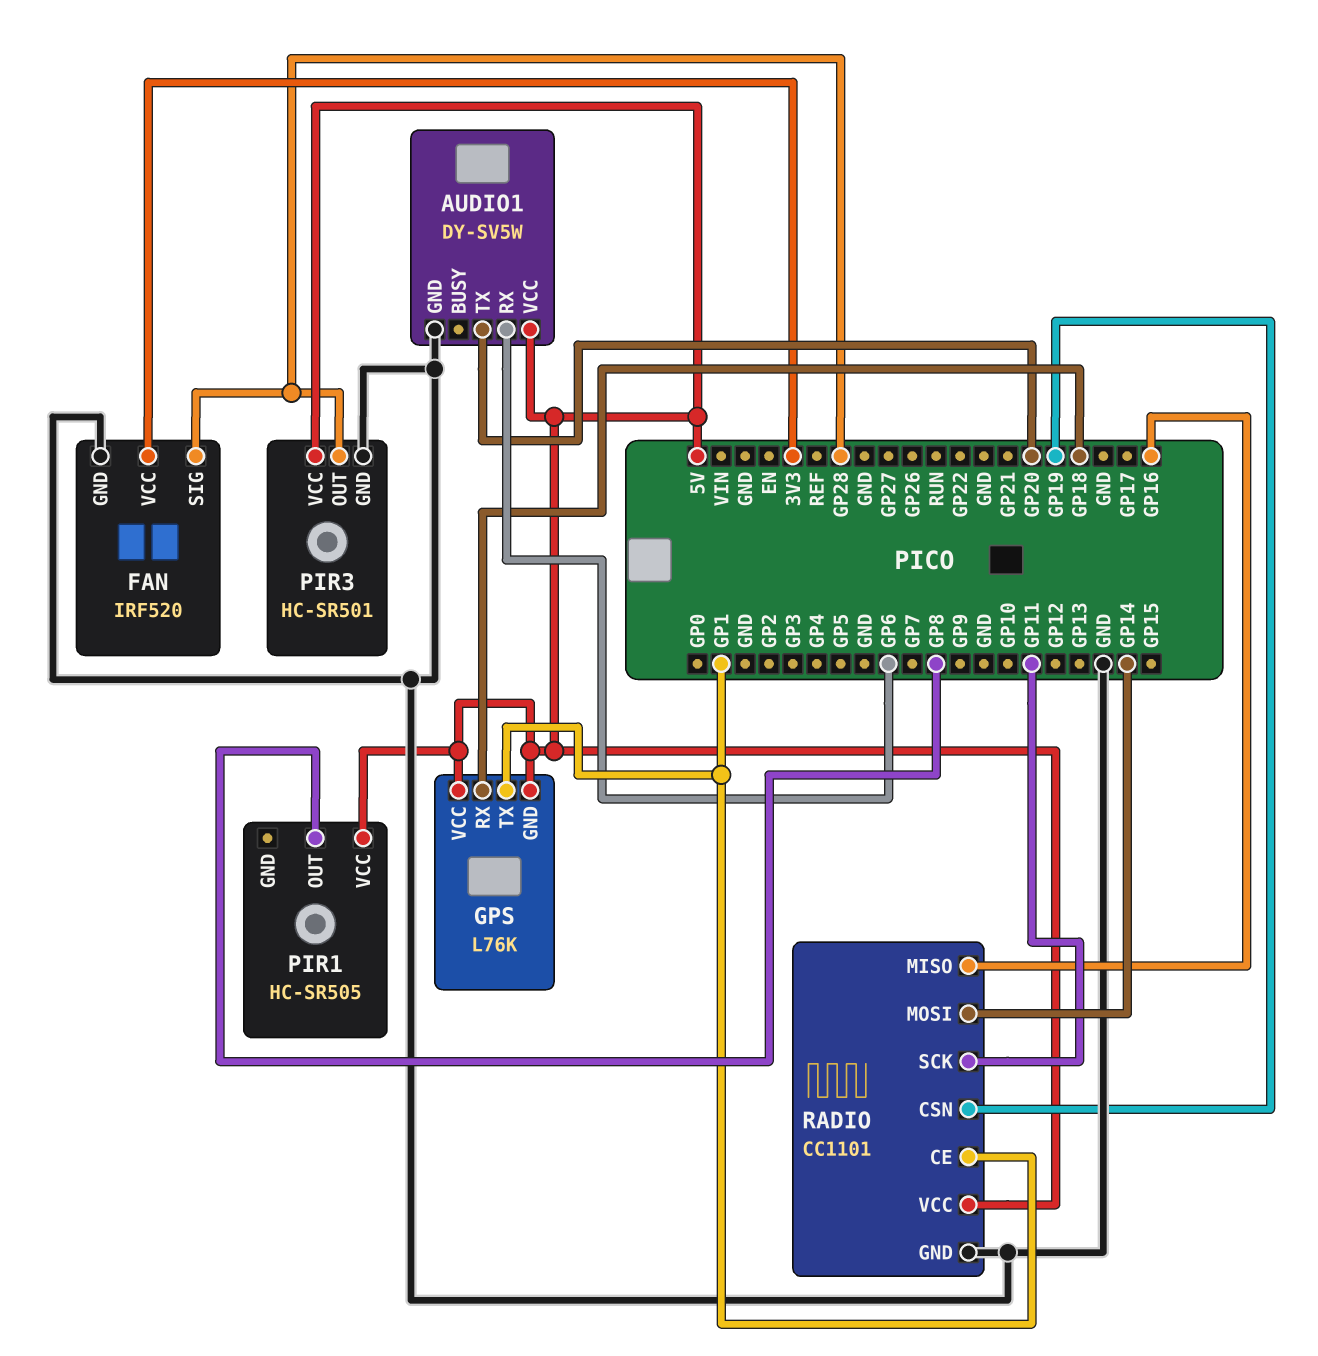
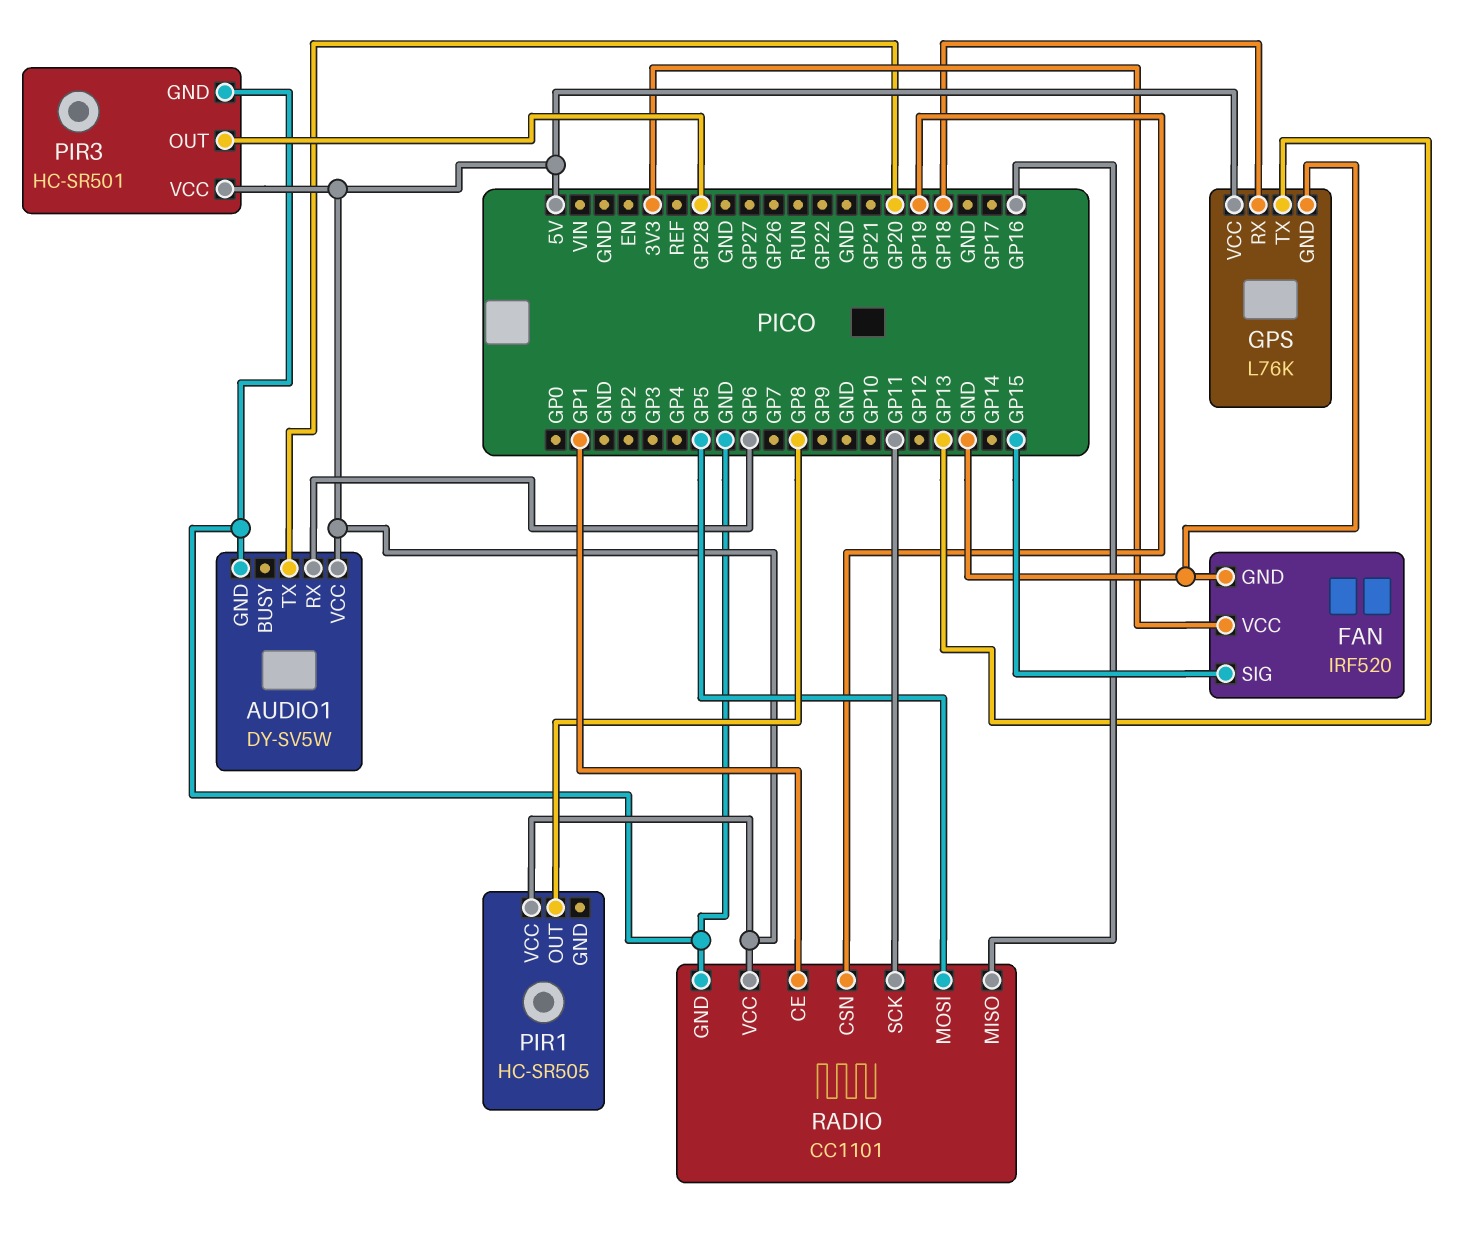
FAN pin SIG: GP28 -> GP15
GPS pin GND: 5V -> GND
GPS pin TX: GP1 -> GP13
RADIO pin MOSI: GP14 -> GP5

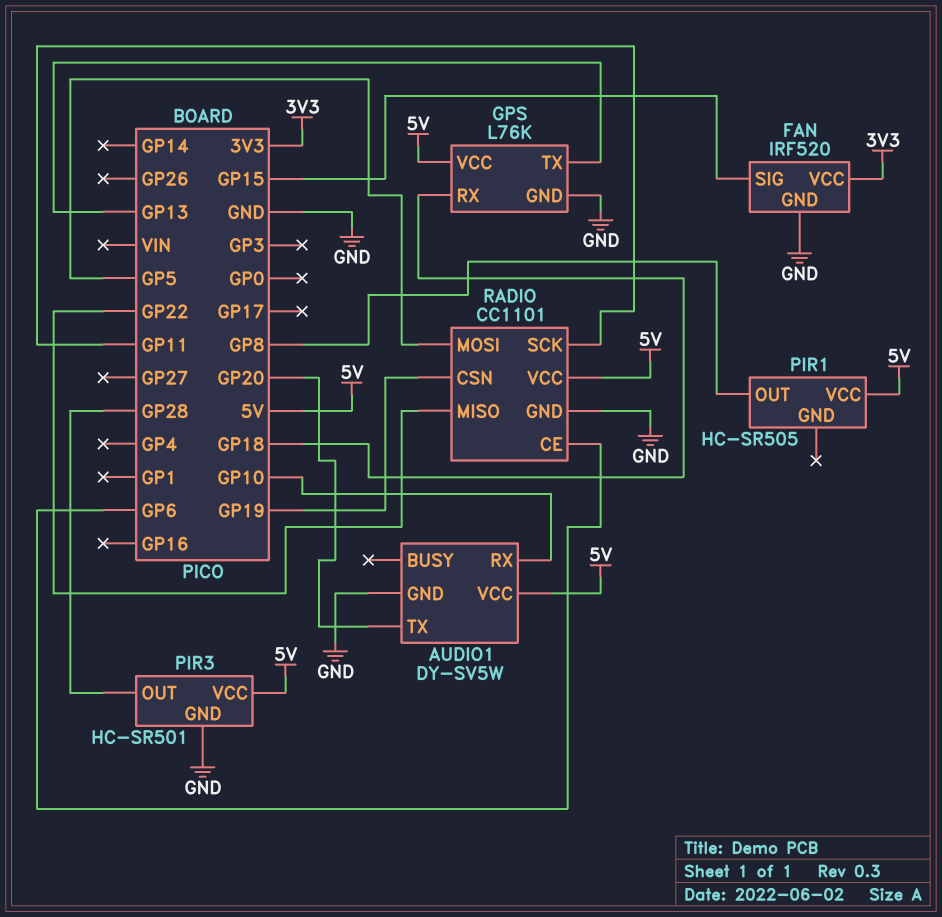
AUDIO1 pin RX: GP6 -> GP10
RADIO pin CE: GP1 -> GP6
RADIO pin MISO: GP16 -> GP22

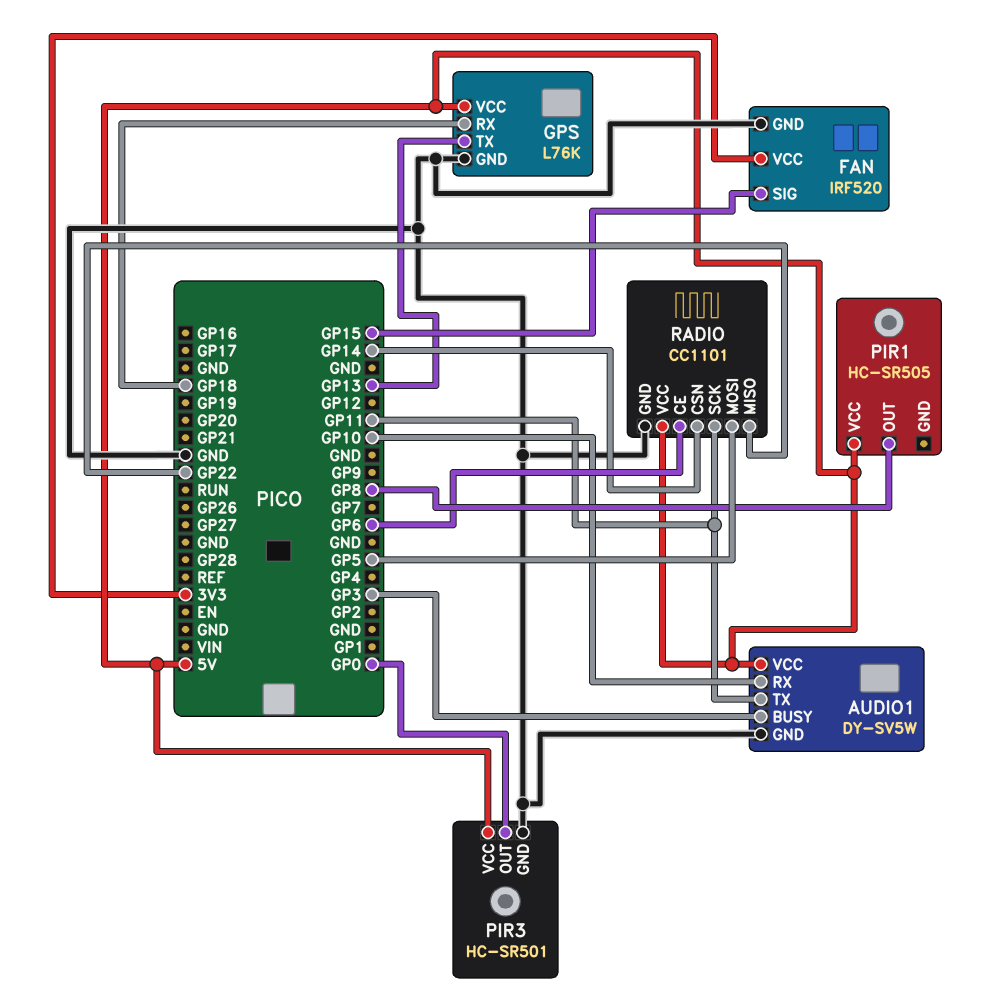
AUDIO1 pin BUSY: none -> GP3
AUDIO1 pin TX: GP20 -> GP11
PIR3 pin OUT: GP28 -> GP0
RADIO pin CSN: GP19 -> GP14

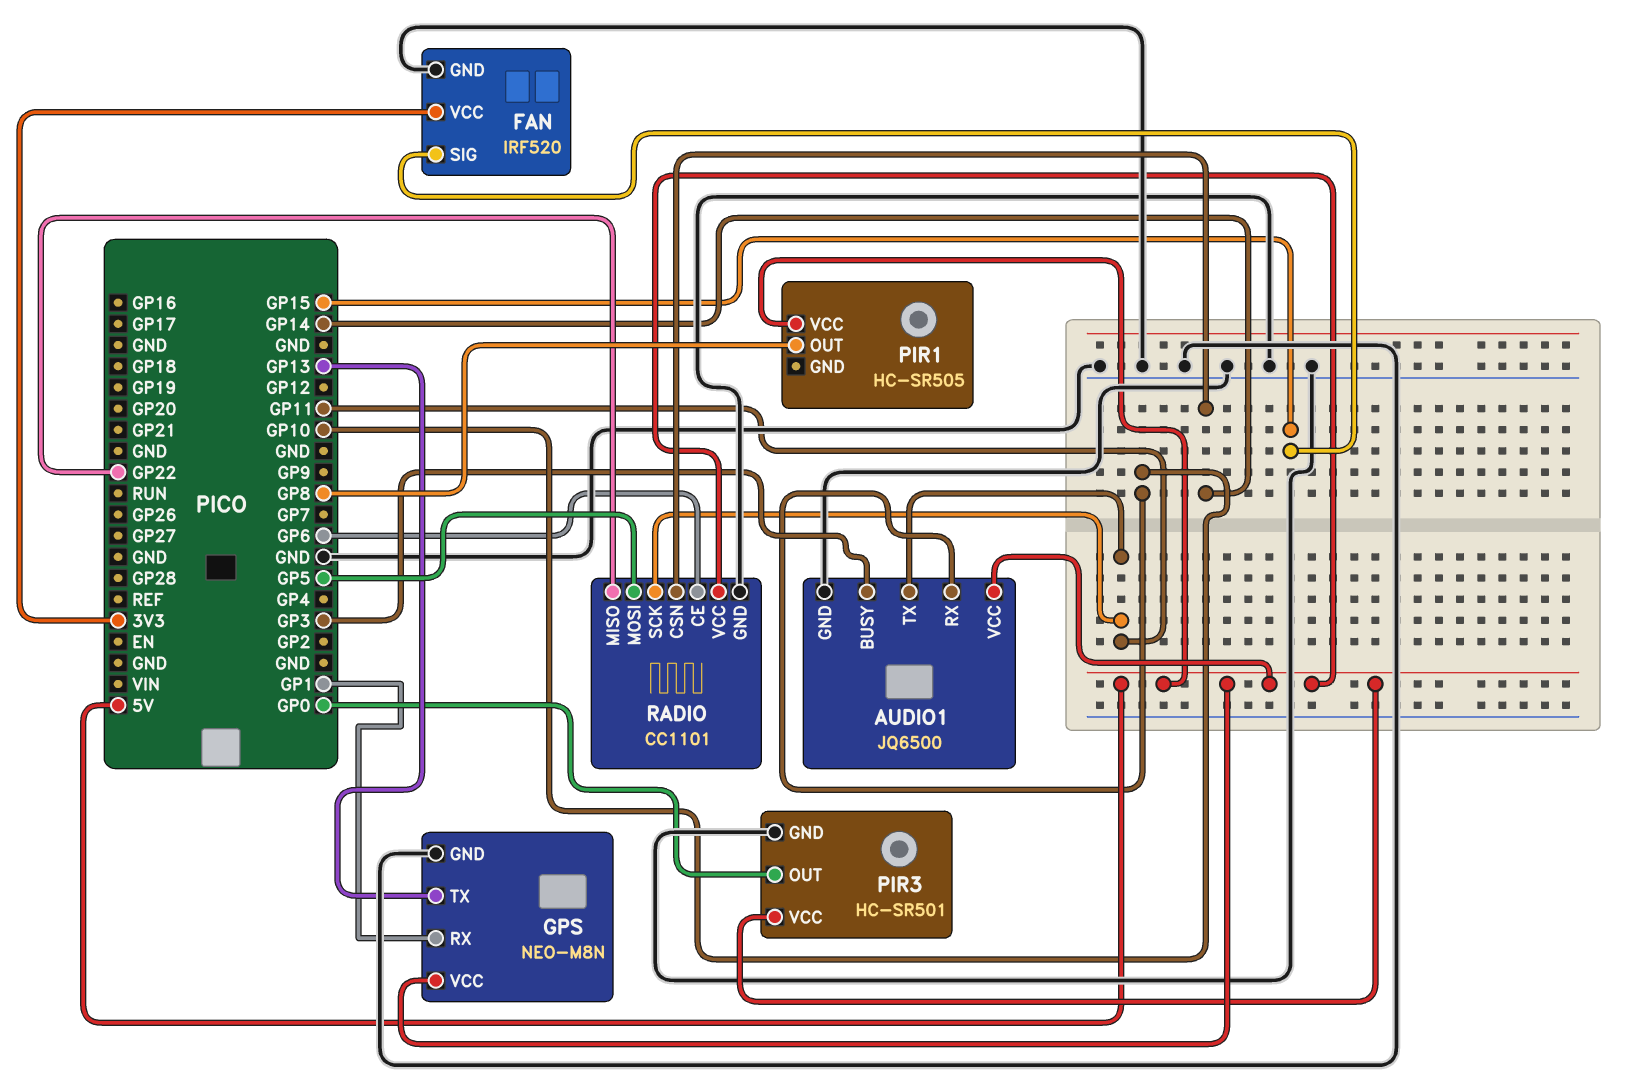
AUDIO1: DY-SV5W -> JQ6500
GPS: L76K -> NEO-M8N
GPS pin RX: GP18 -> GP1

